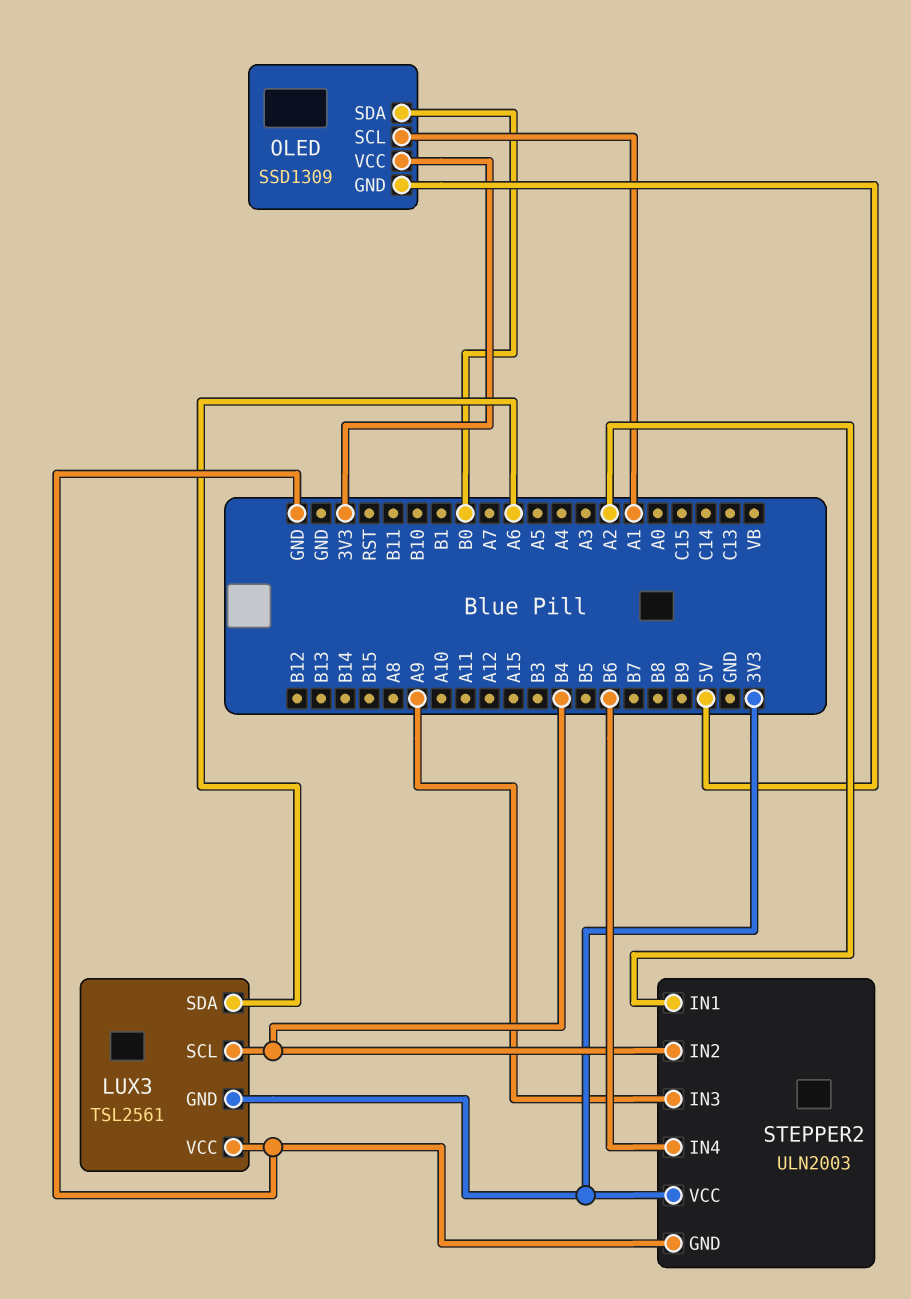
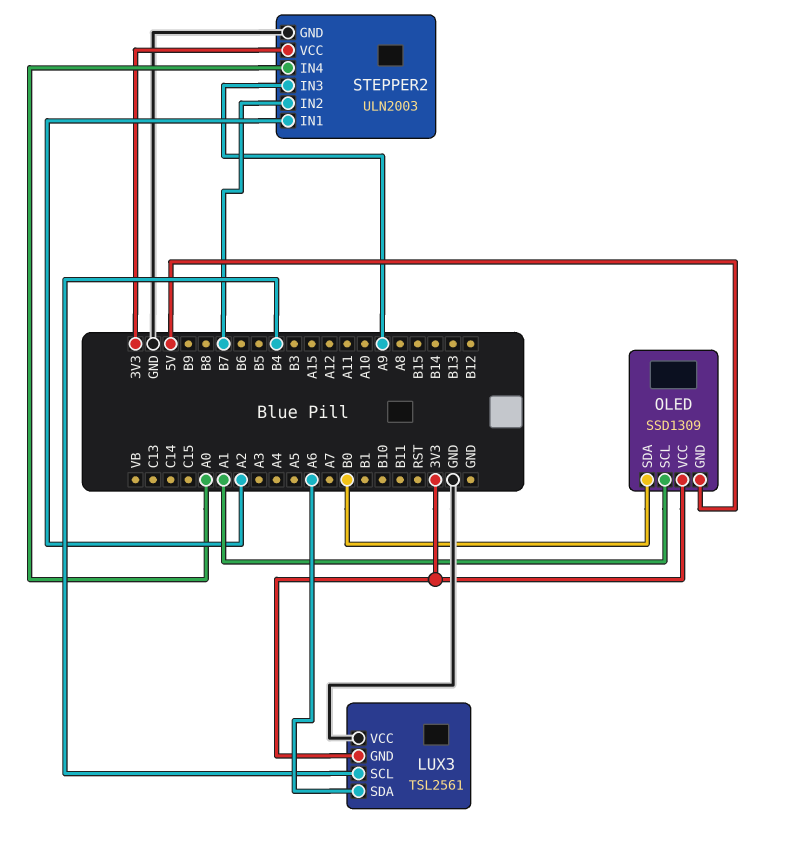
STEPPER2 pin IN2: B4 -> B7
STEPPER2 pin IN4: B6 -> A0

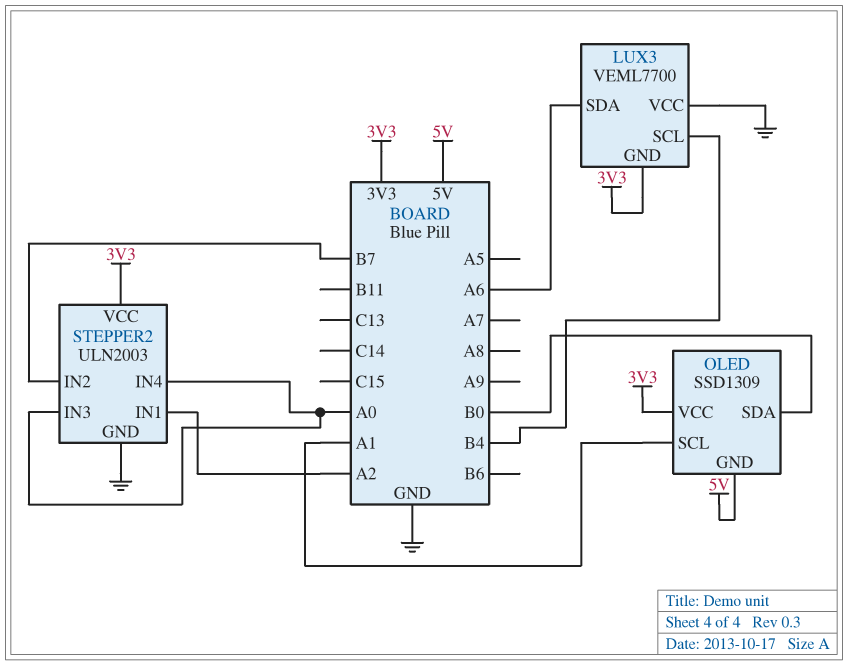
LUX3: TSL2561 -> VEML7700
STEPPER2 pin IN3: A9 -> A0

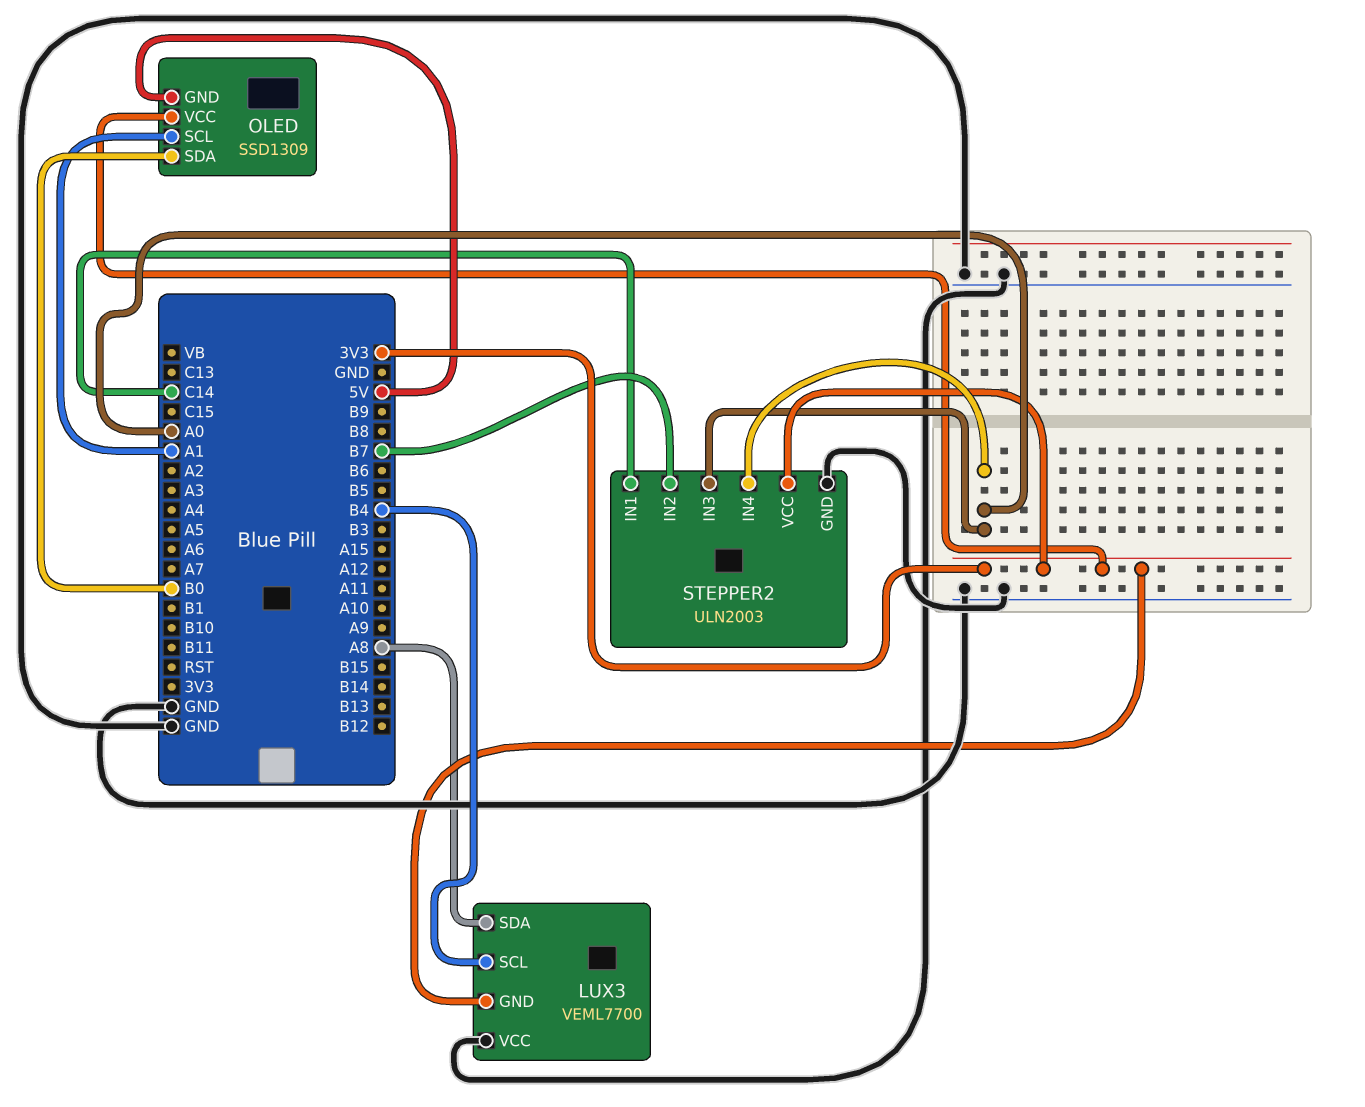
LUX3 pin SDA: A6 -> A8
STEPPER2 pin IN1: A2 -> C14

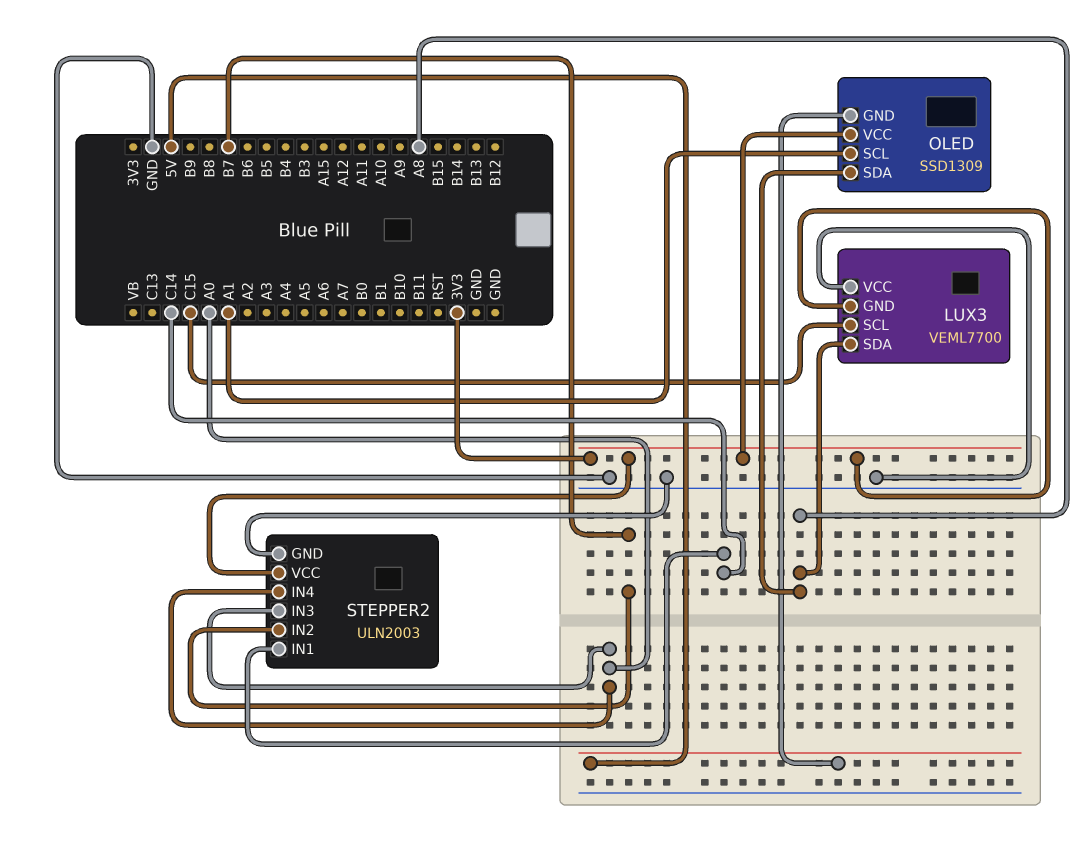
LUX3 pin SCL: B4 -> C15
OLED pin SDA: B0 -> A8

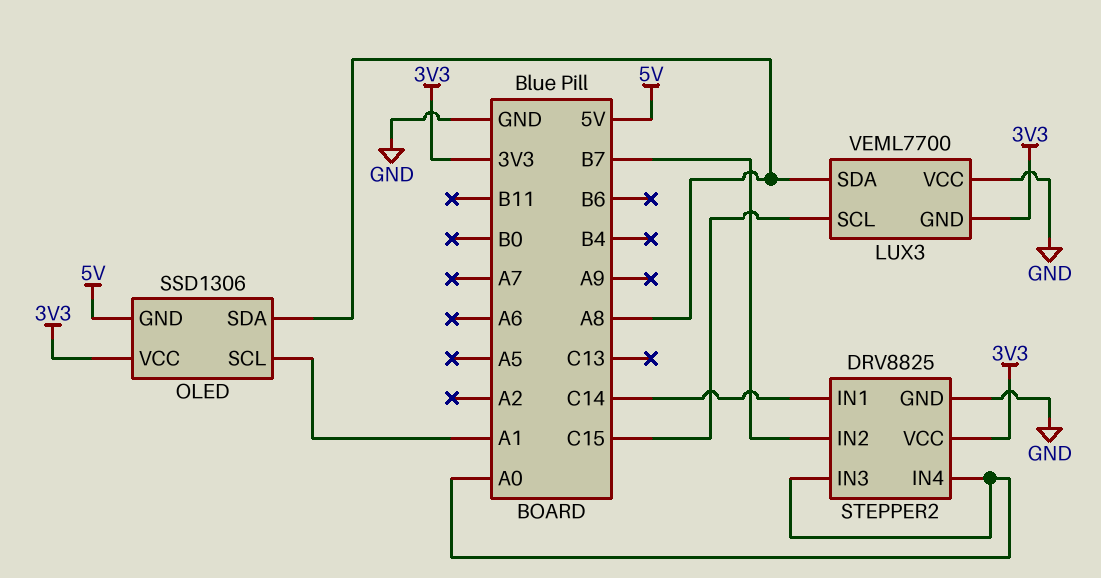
OLED: SSD1309 -> SSD1306
STEPPER2: ULN2003 -> DRV8825

